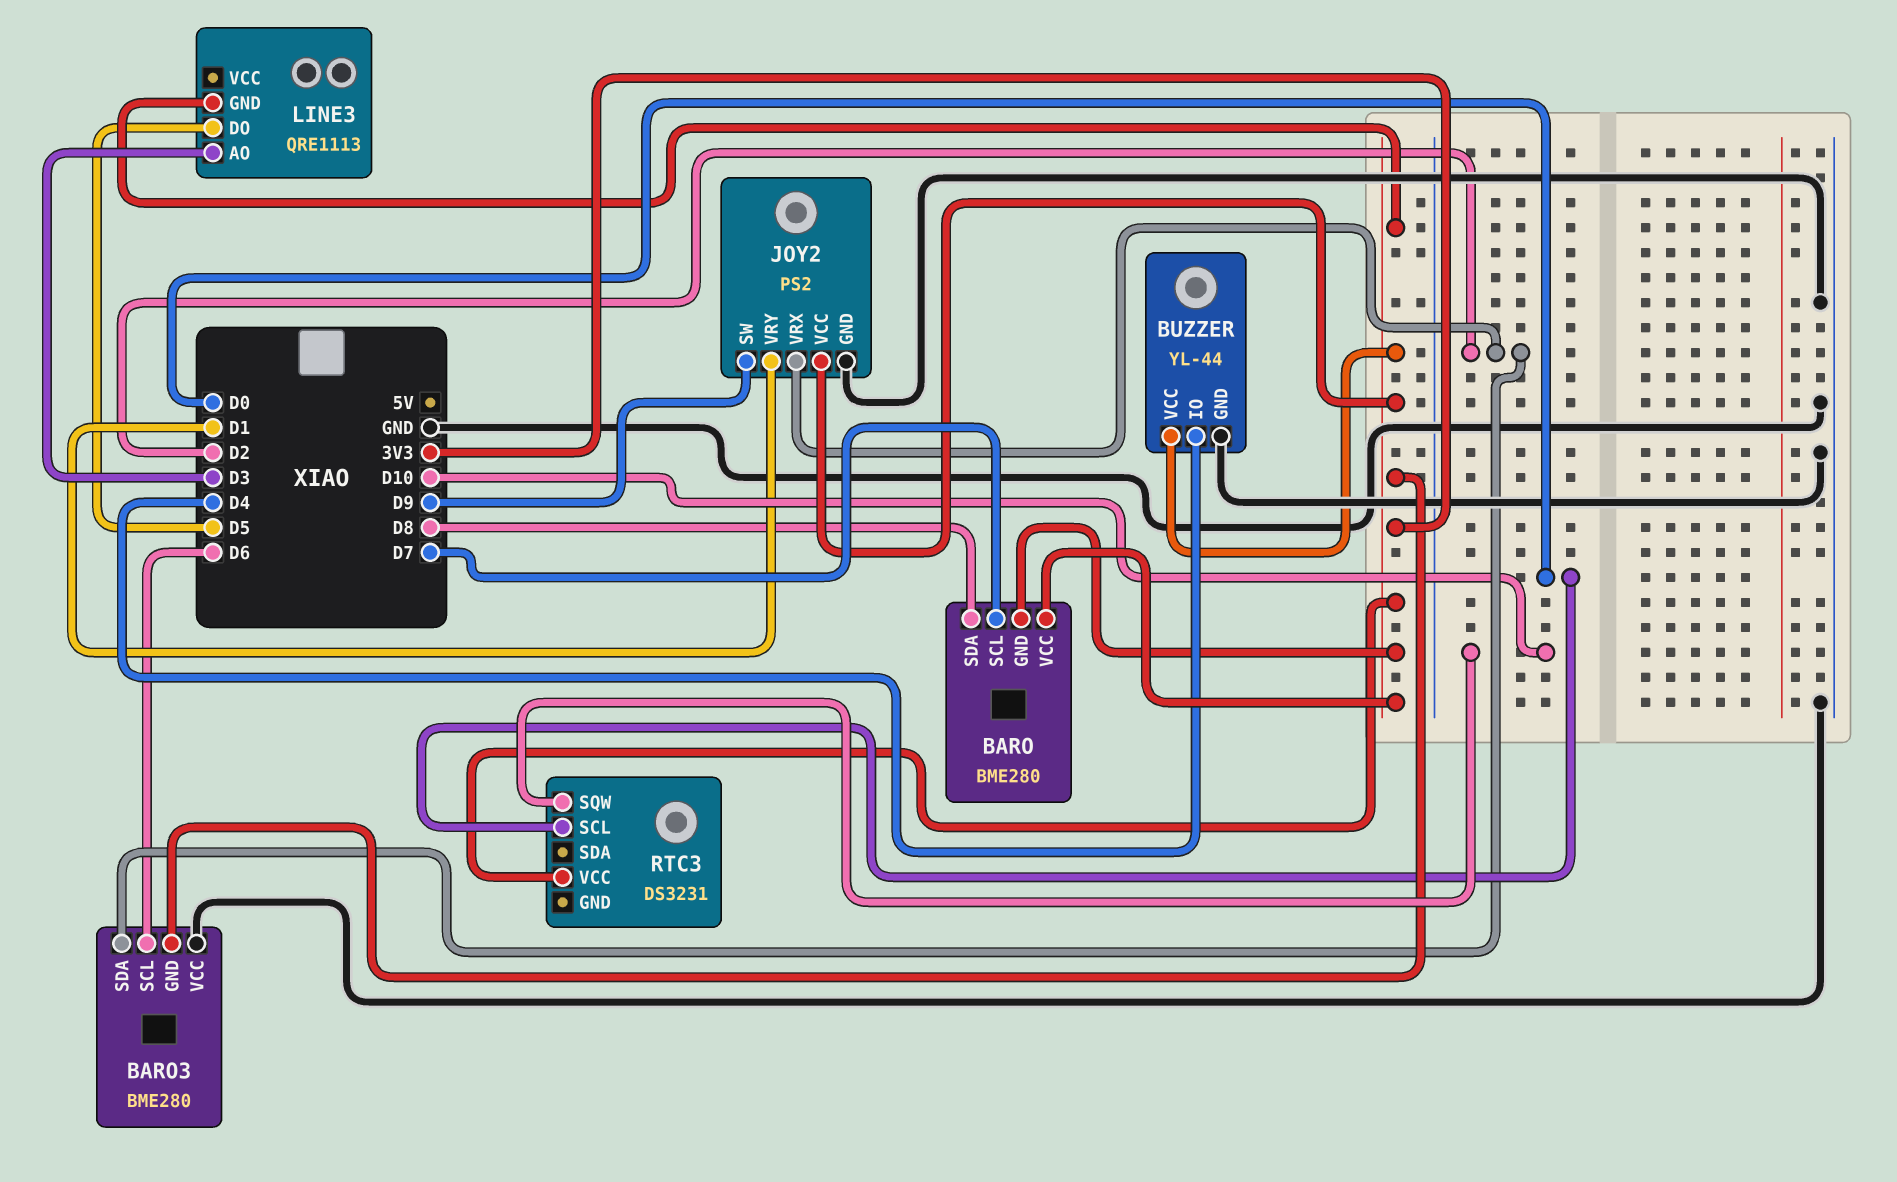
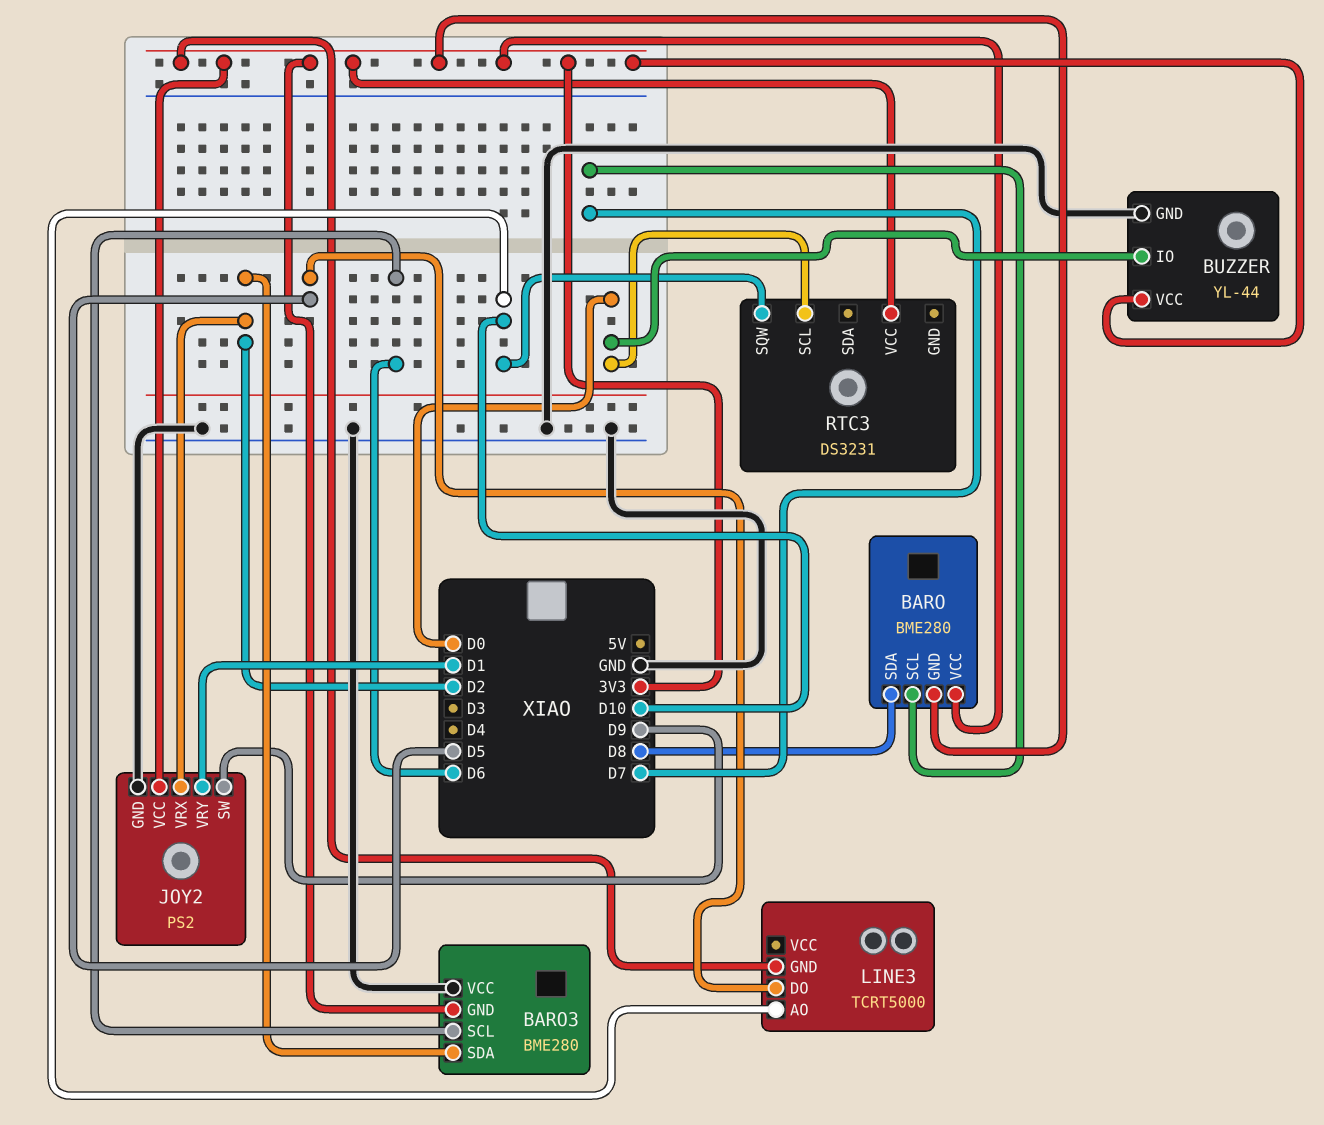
BUZZER pin IO: D4 -> D0
LINE3: QRE1113 -> TCRT5000
LINE3 pin AO: D3 -> D10

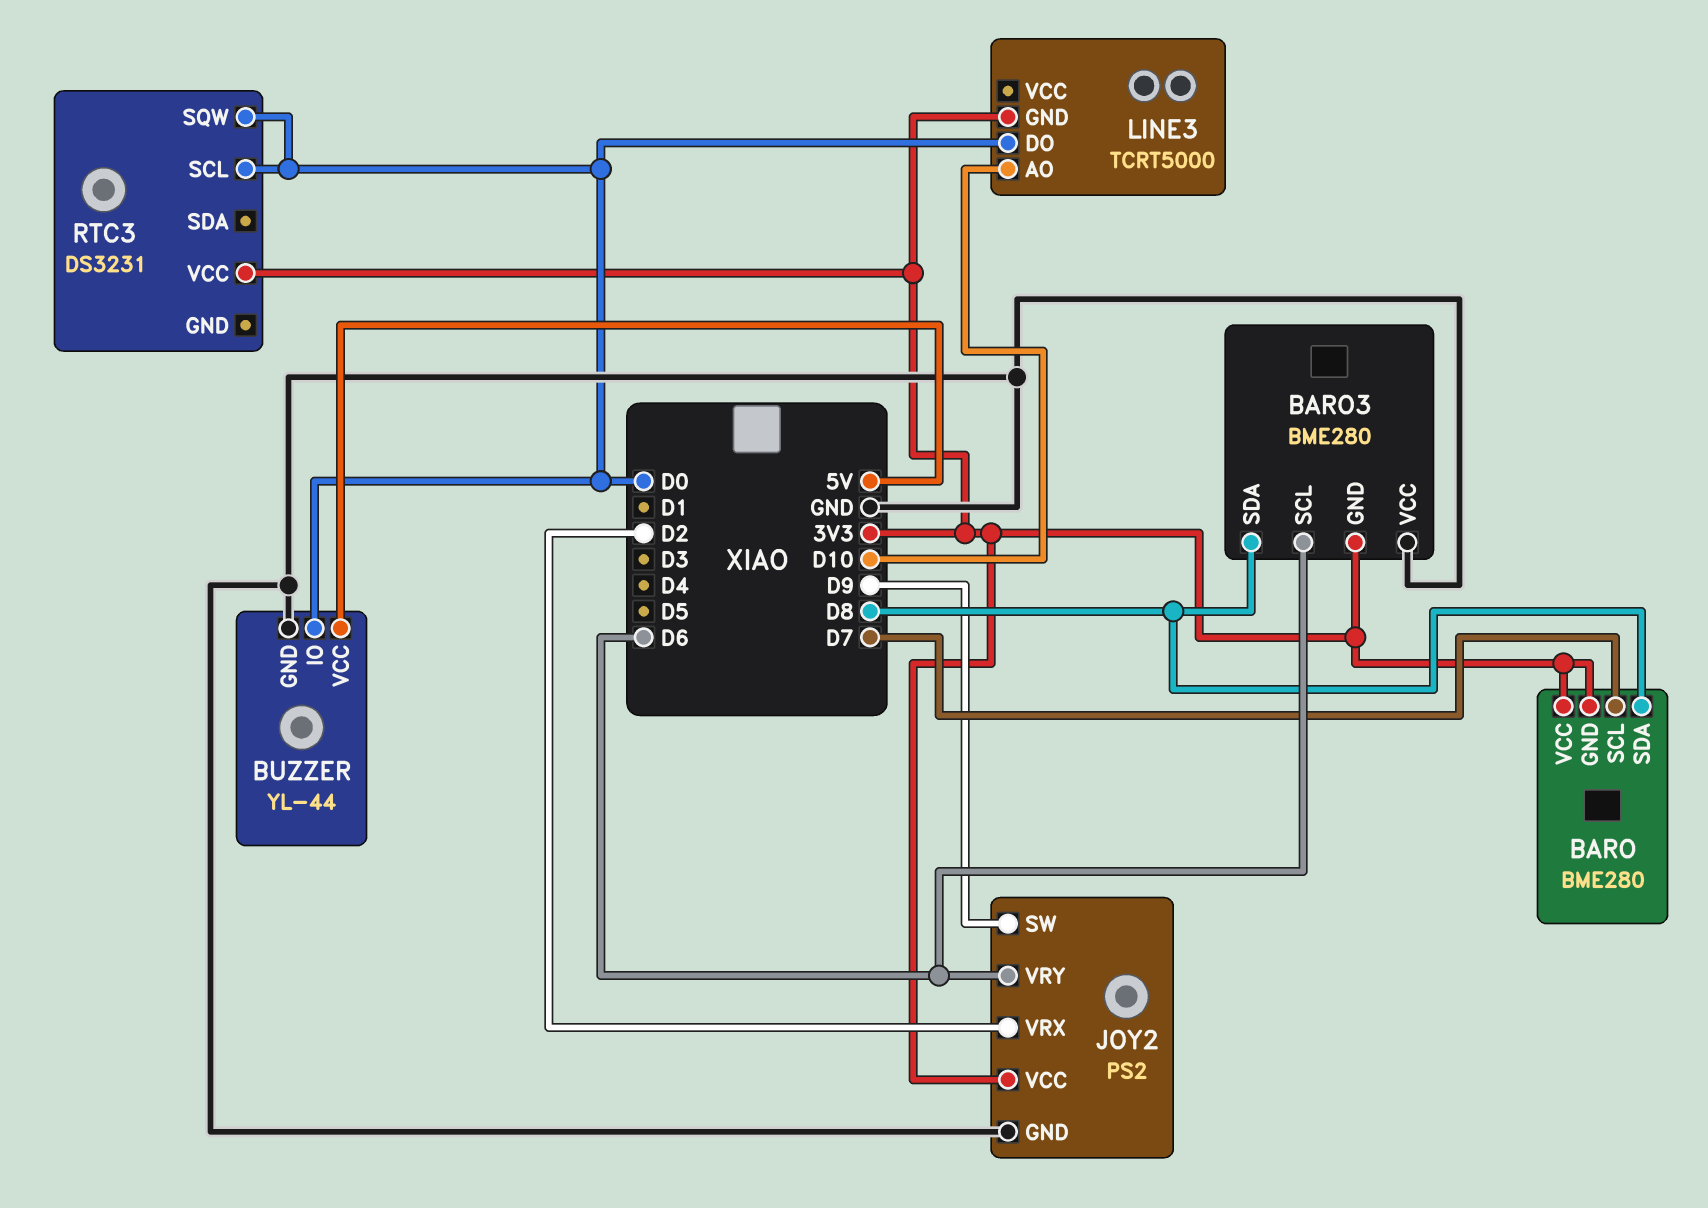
BARO3 pin SDA: D2 -> D8
BUZZER pin VCC: 3V3 -> 5V
JOY2 pin VRY: D1 -> D6
LINE3 pin DO: D5 -> D0
RTC3 pin SQW: D10 -> D0

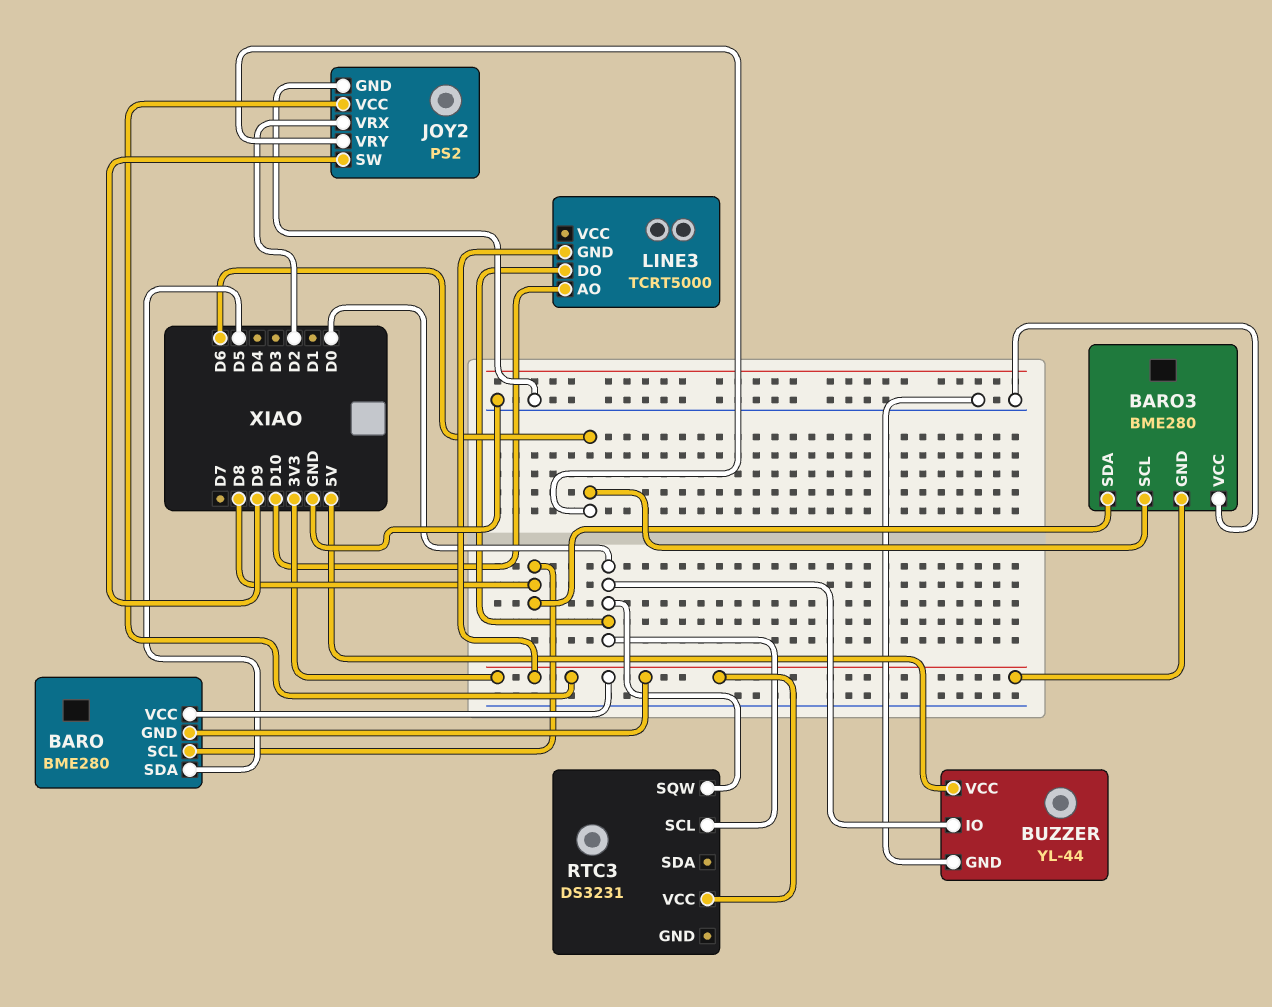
BARO pin SCL: D7 -> D8
BARO pin SDA: D8 -> D5

